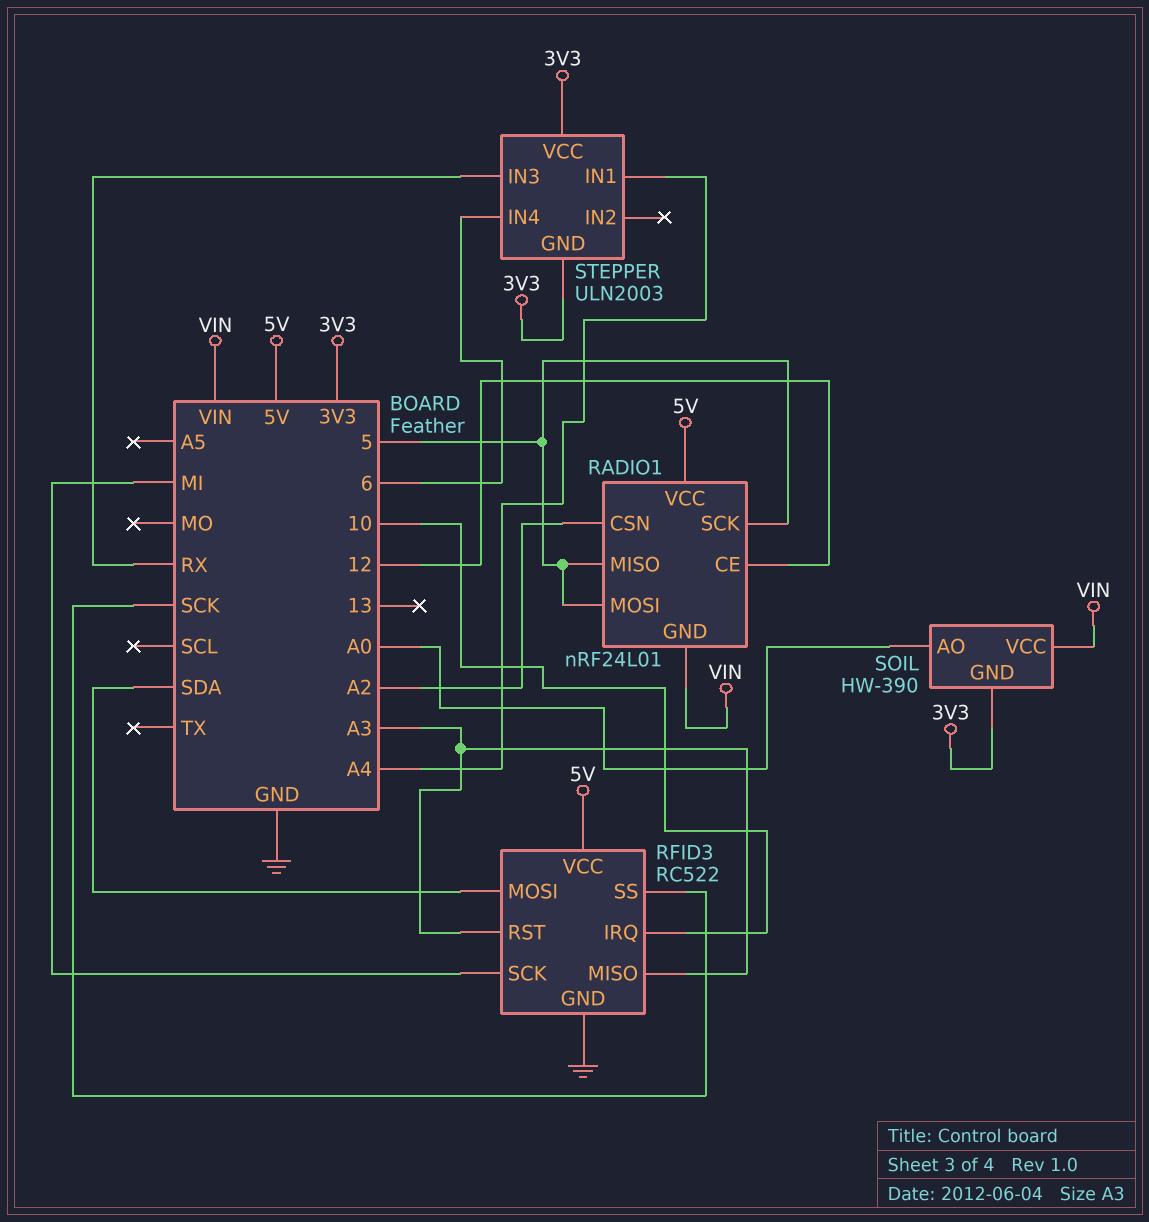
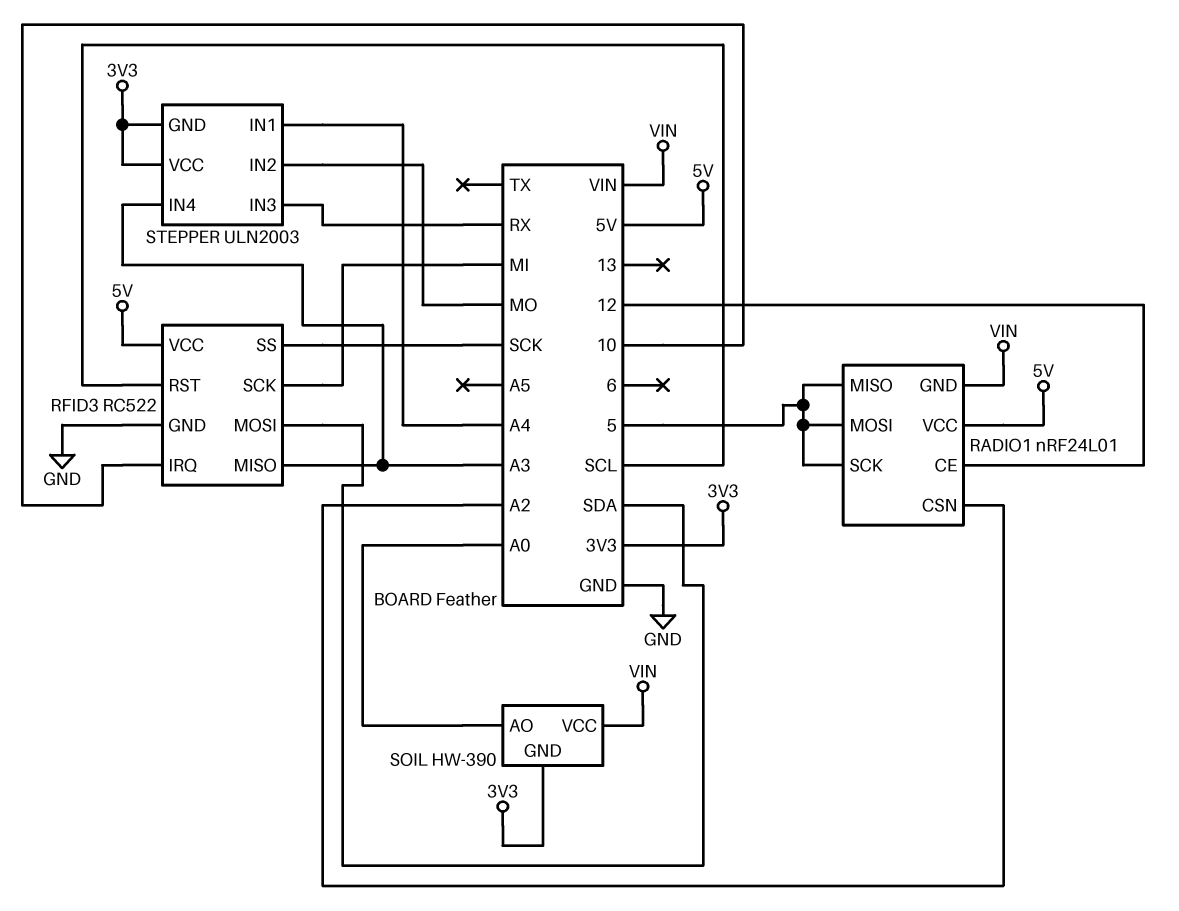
RFID3 pin RST: A3 -> SCL
STEPPER pin IN2: none -> MO
STEPPER pin IN4: 6 -> A3

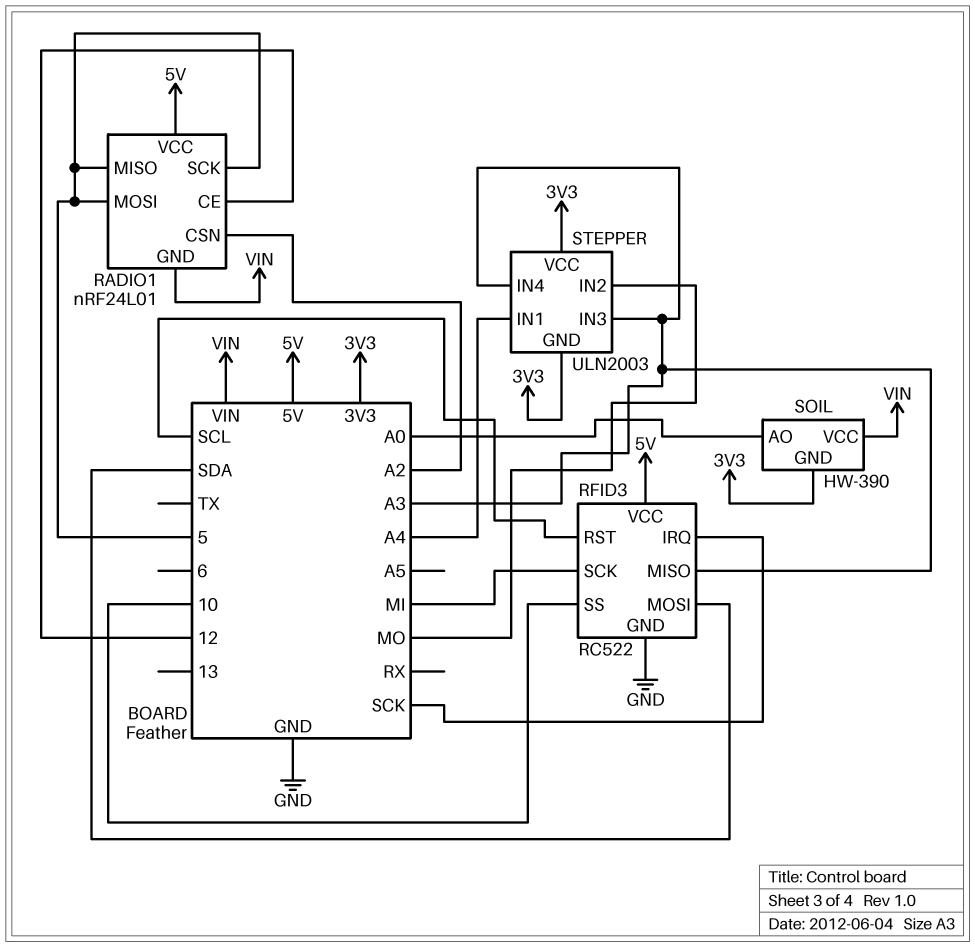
RFID3 pin IRQ: 10 -> SCK
RFID3 pin SS: SCK -> 10
STEPPER pin IN3: RX -> A3

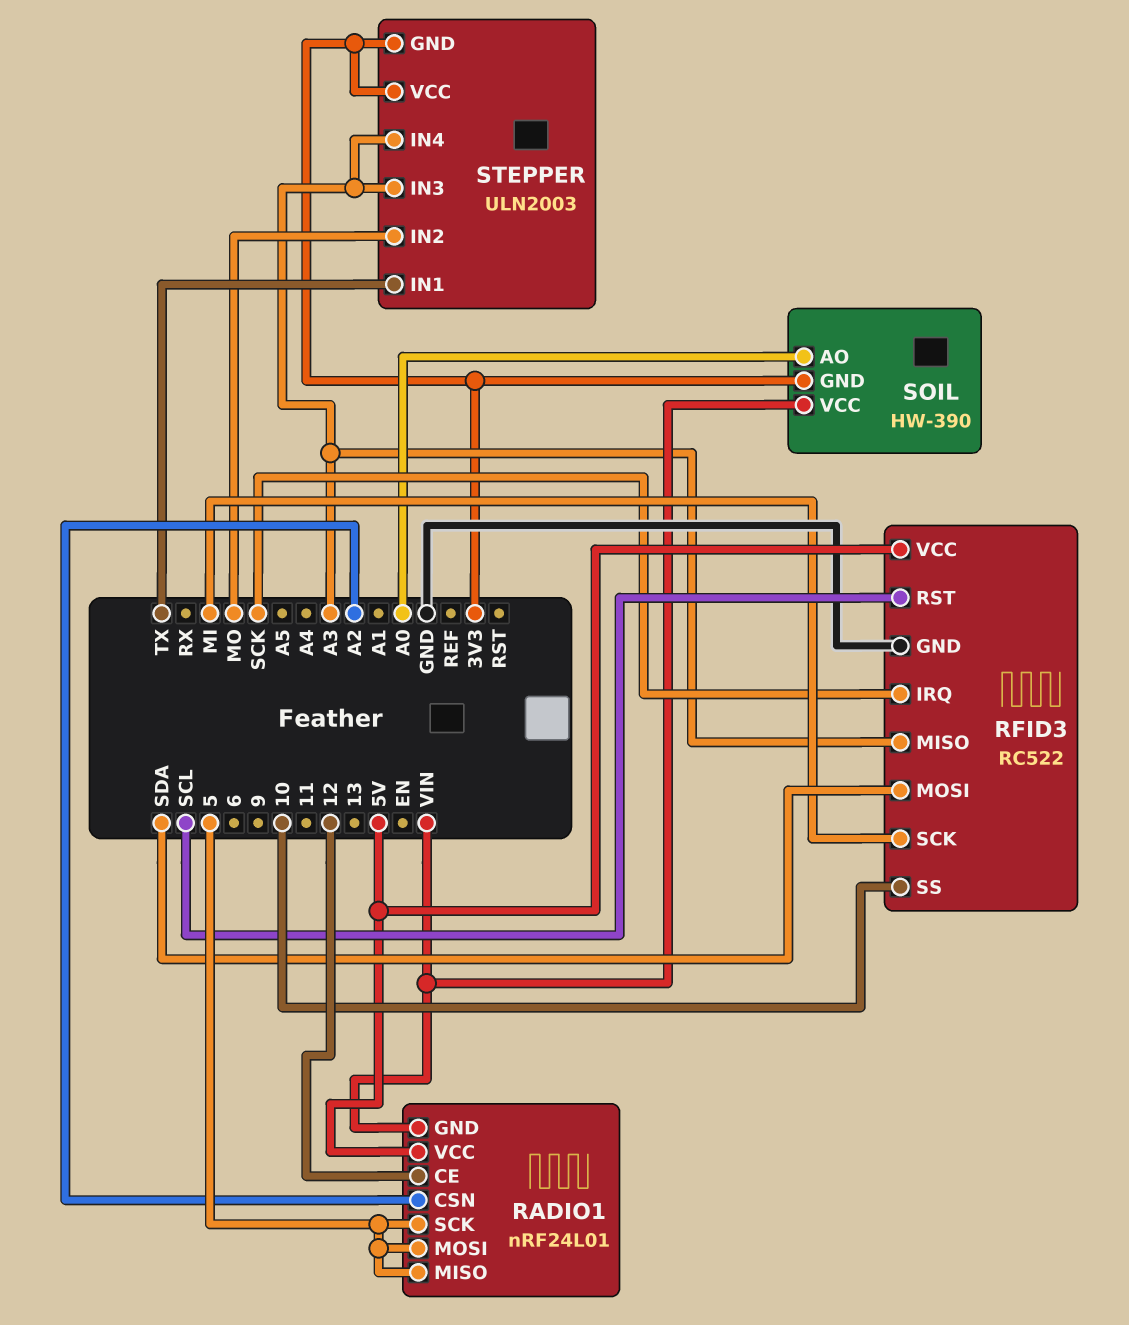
STEPPER pin IN1: A4 -> TX

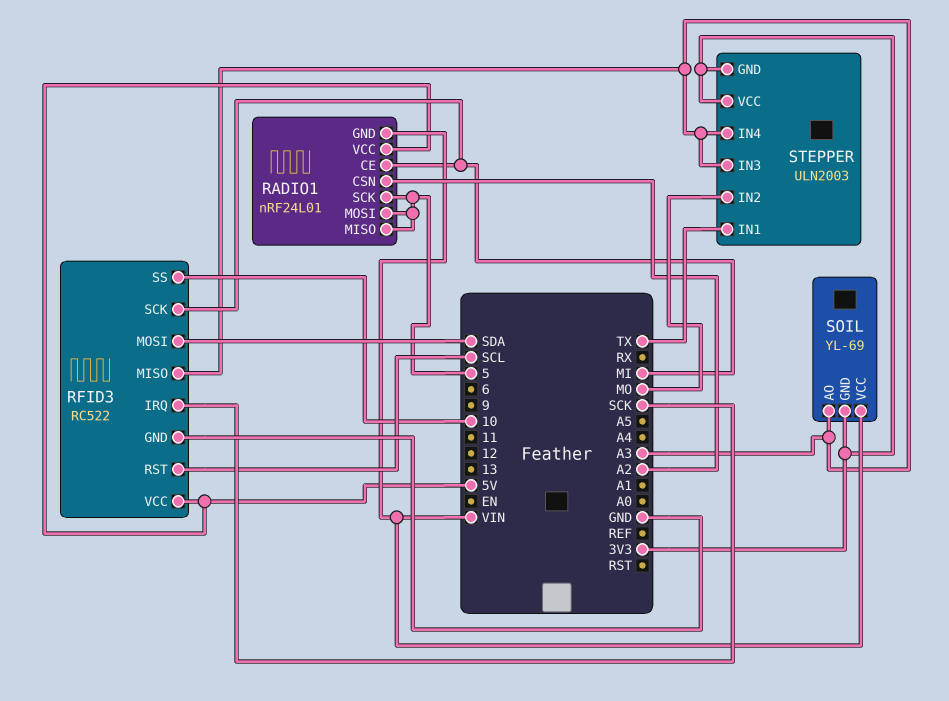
RADIO1 pin CE: 12 -> MI
SOIL: HW-390 -> YL-69
SOIL pin AO: A0 -> A3

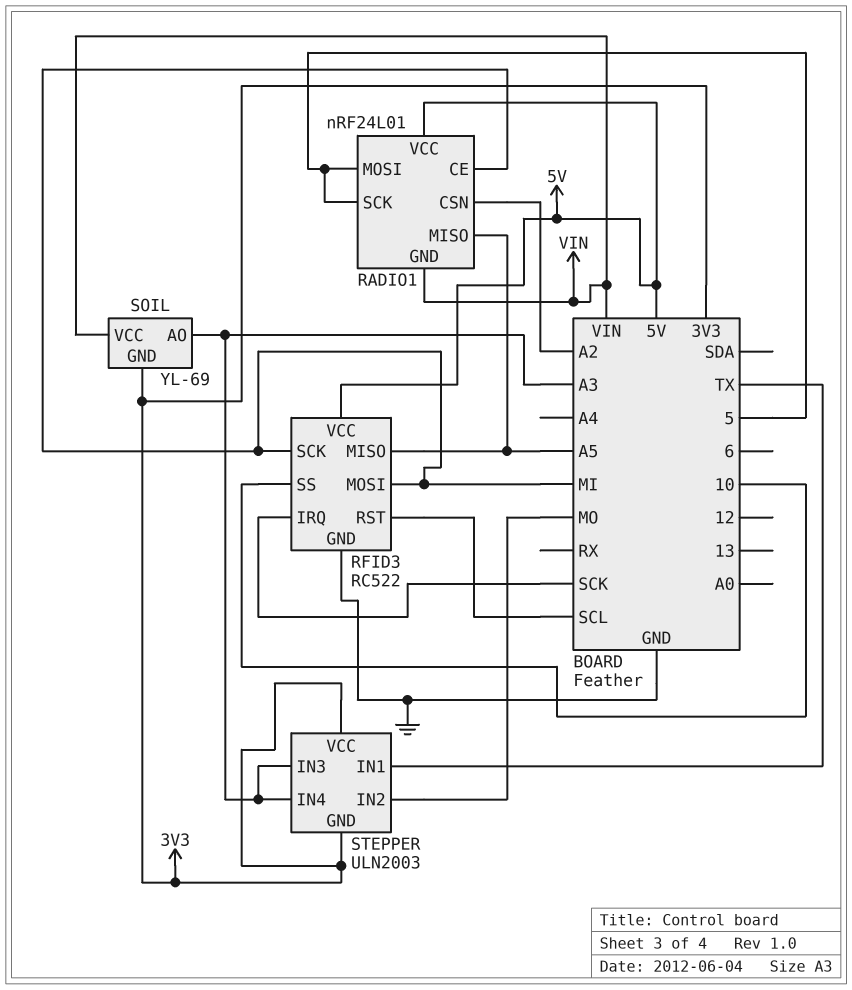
RADIO1 pin MISO: 5 -> A5
RFID3 pin MISO: A3 -> A5
RFID3 pin MOSI: SDA -> MI

